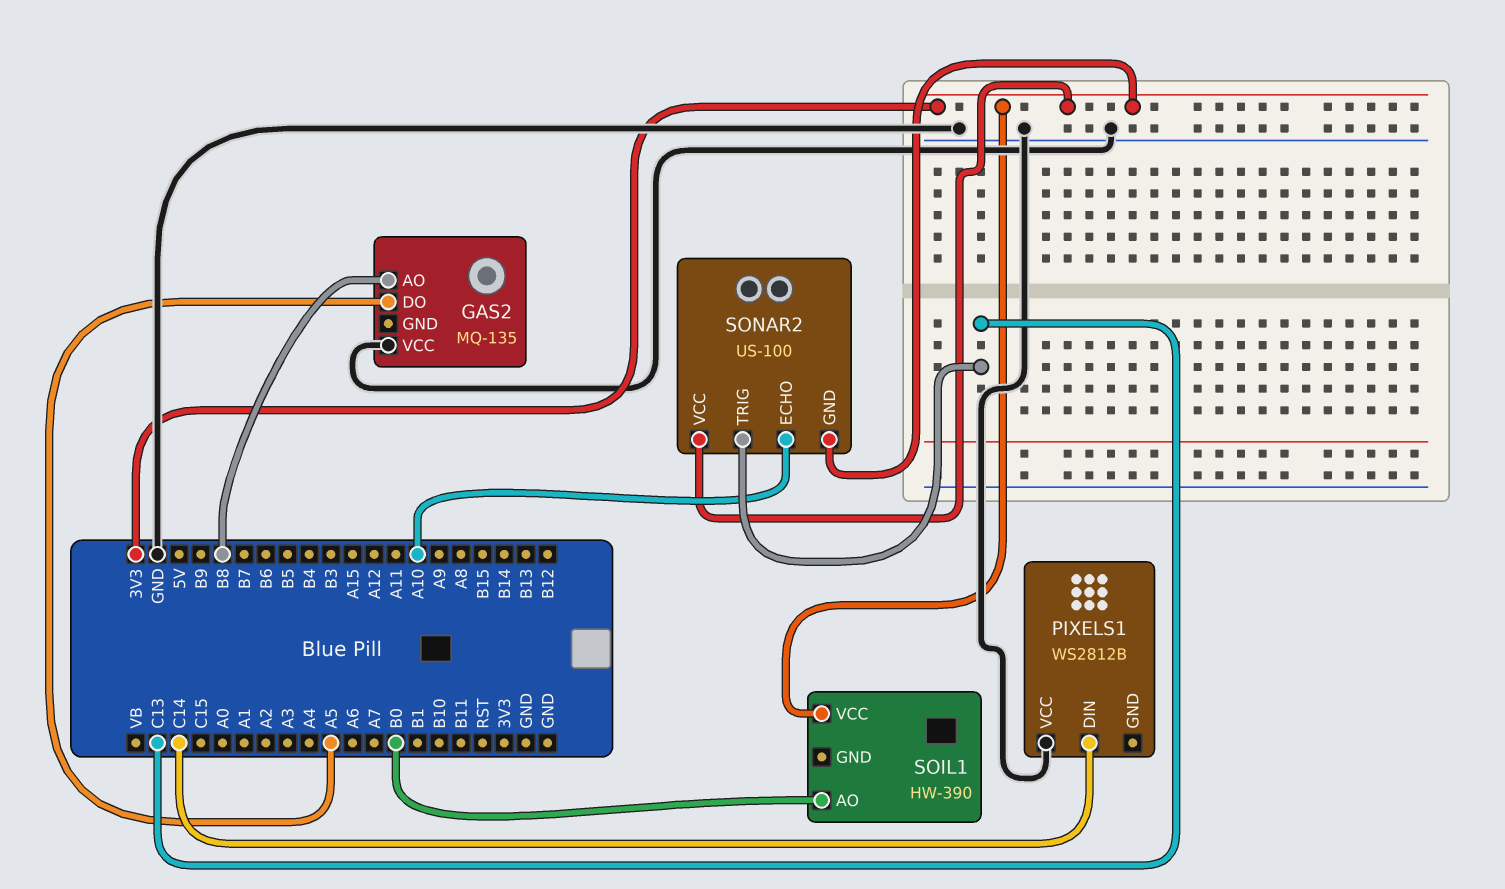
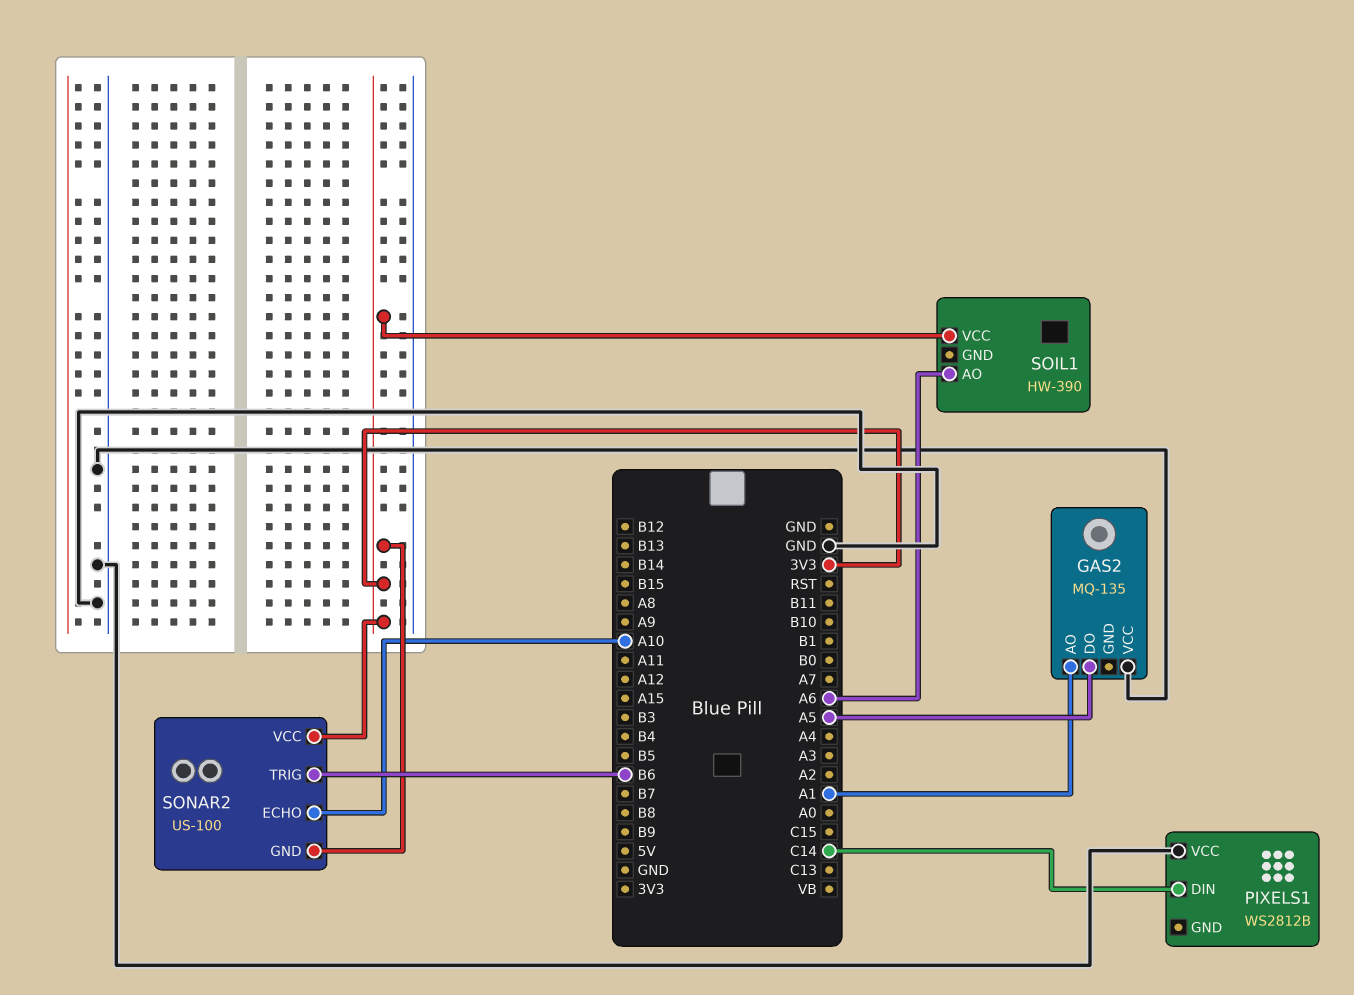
GAS2 pin AO: B8 -> A1
SOIL1 pin AO: B0 -> A6
SONAR2 pin TRIG: C13 -> B6

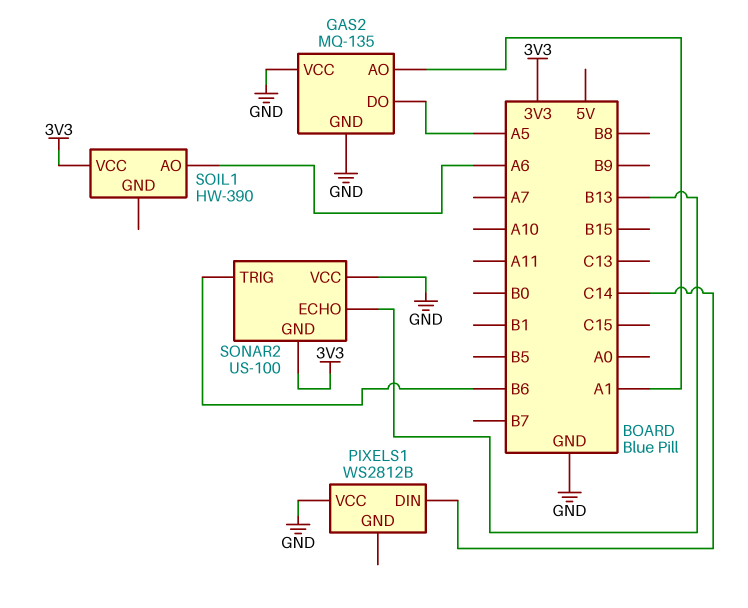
GAS2 pin GND: none -> GND
SONAR2 pin ECHO: A10 -> B13
SONAR2 pin VCC: 3V3 -> GND

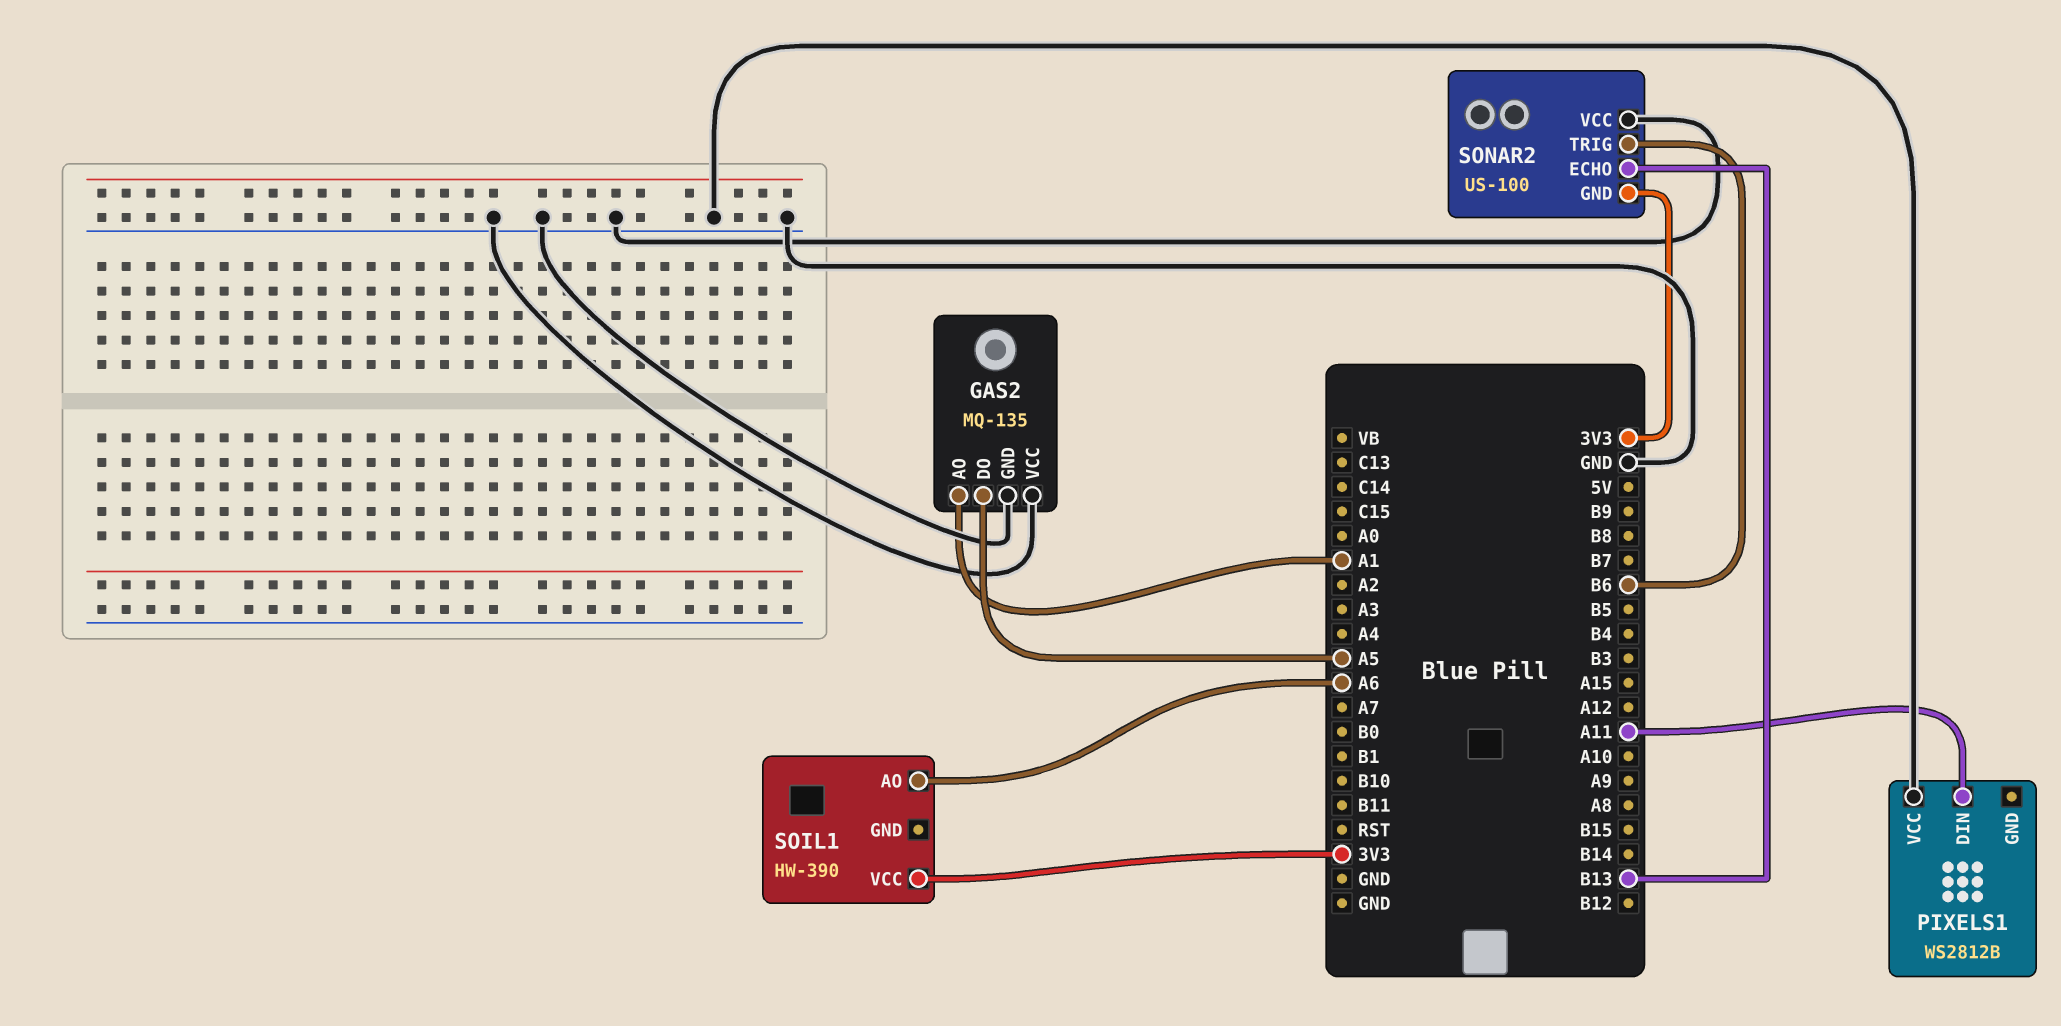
PIXELS1 pin DIN: C14 -> A11

